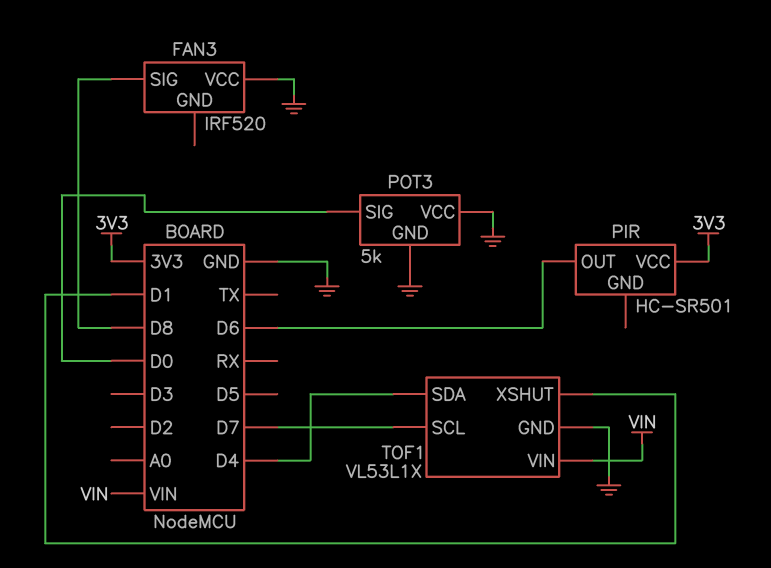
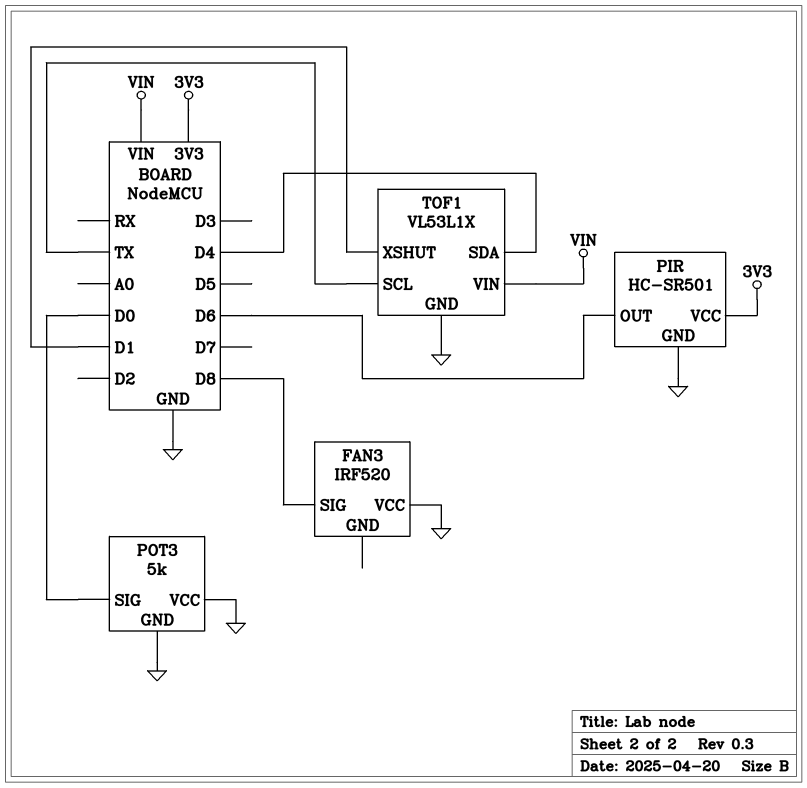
PIR pin GND: none -> GND
TOF1 pin SCL: D7 -> TX

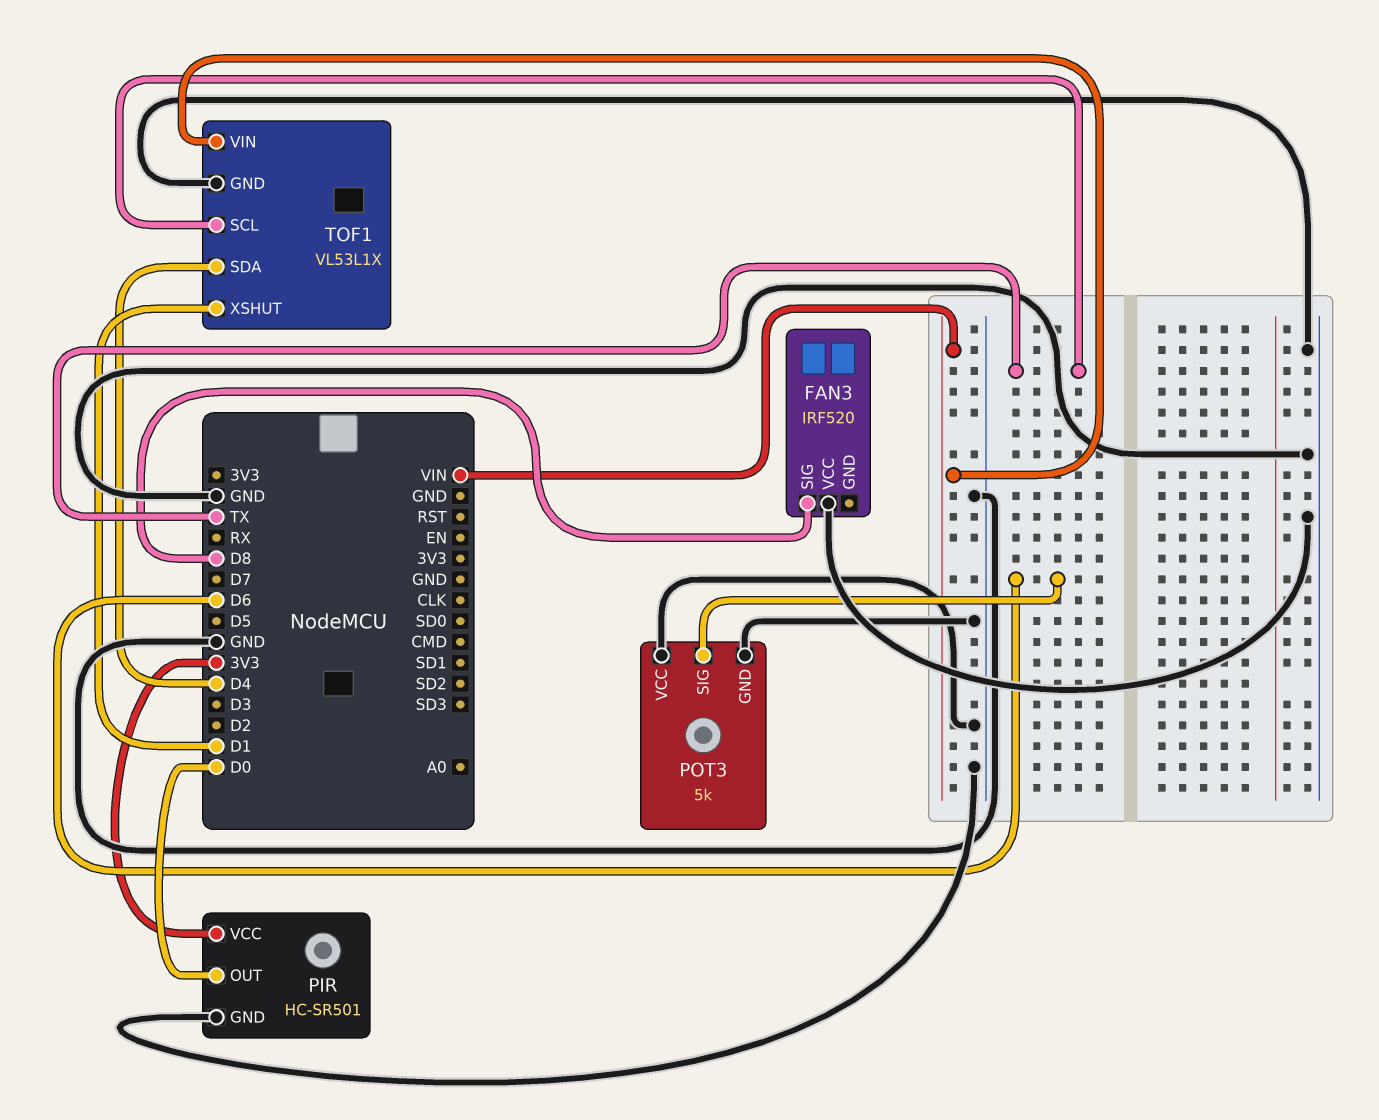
PIR pin OUT: D6 -> D0
POT3 pin SIG: D0 -> D6

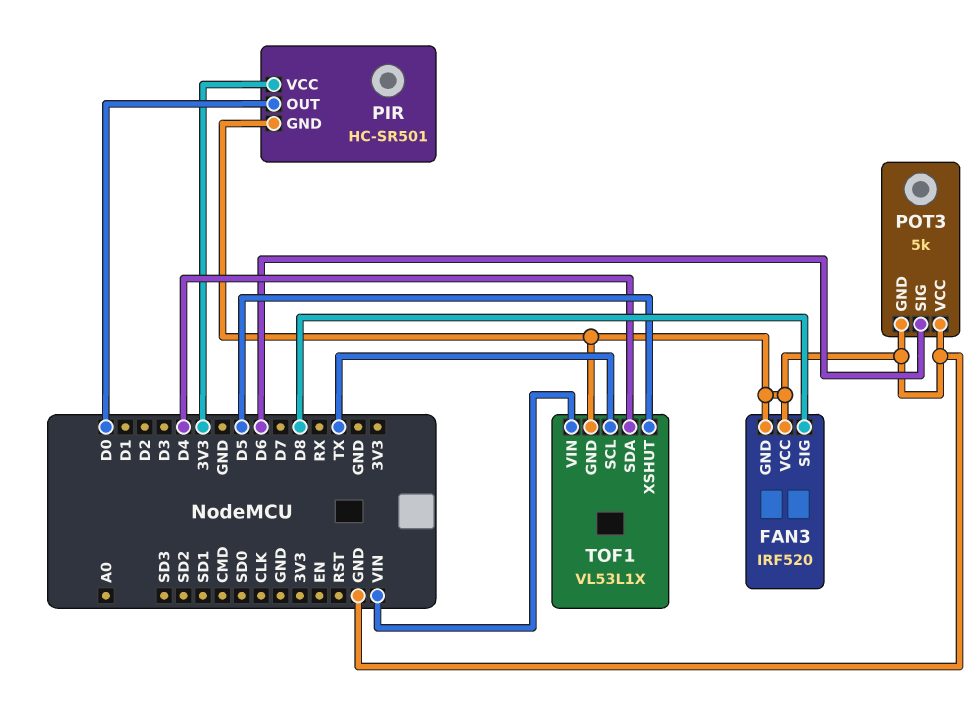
FAN3 pin GND: none -> GND
TOF1 pin XSHUT: D1 -> D5

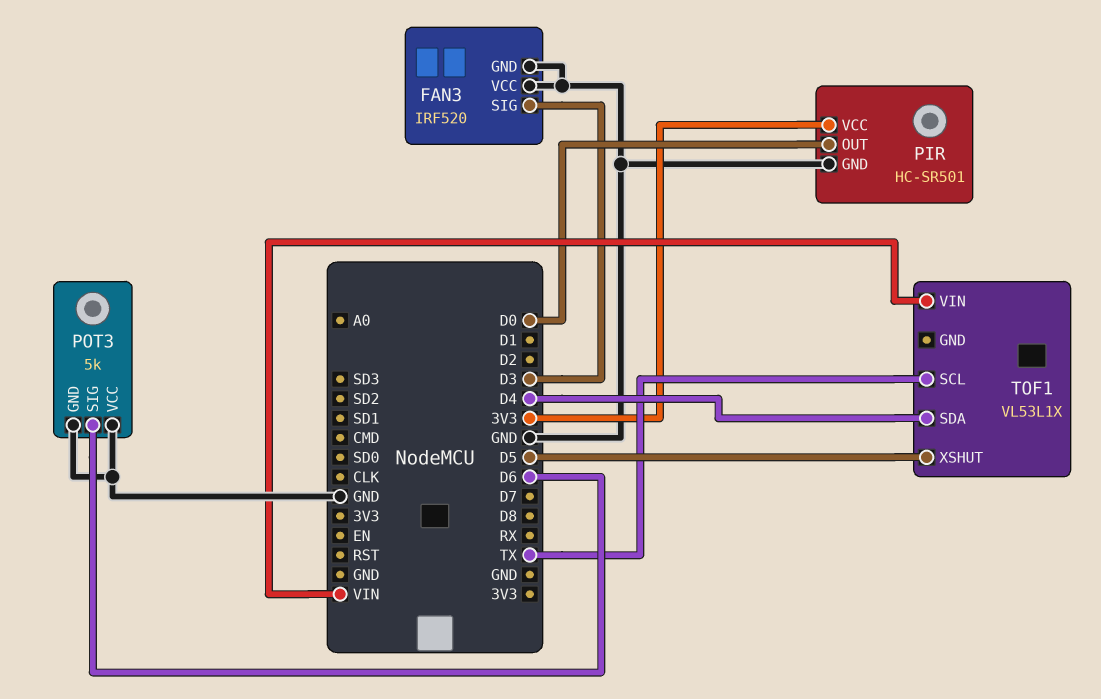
FAN3 pin SIG: D8 -> D3
TOF1 pin GND: GND -> none

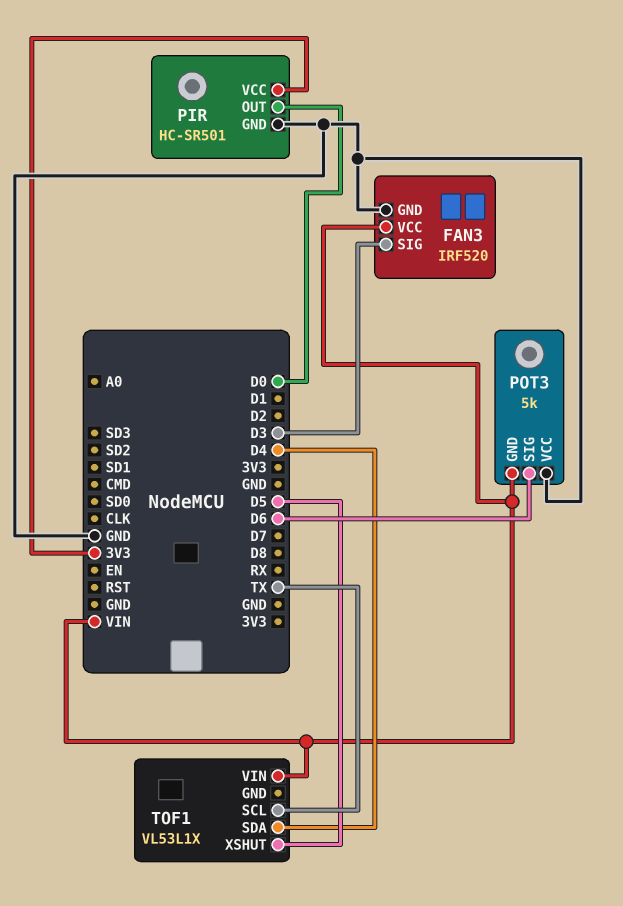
FAN3 pin VCC: GND -> VIN
POT3 pin GND: GND -> VIN

